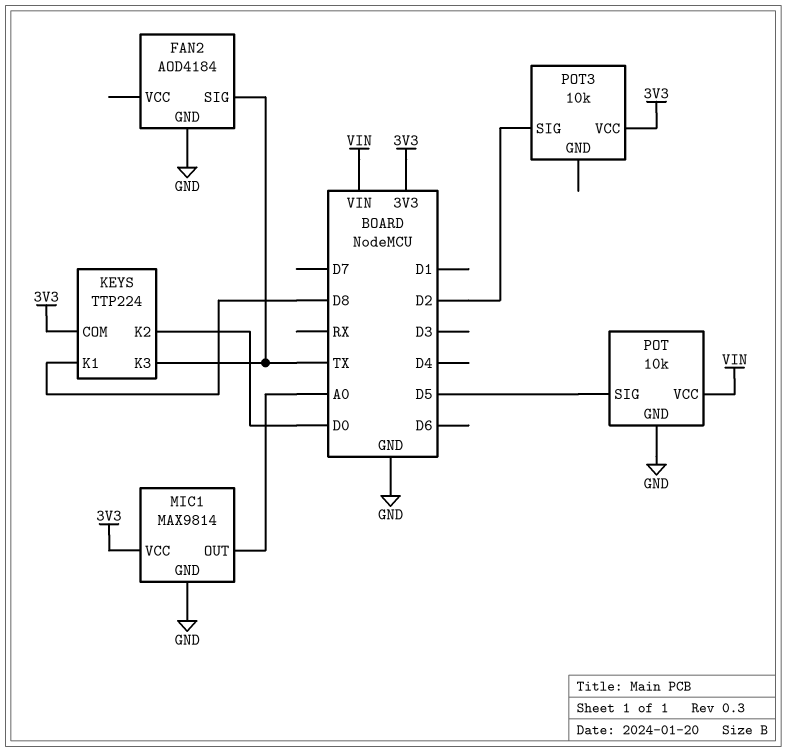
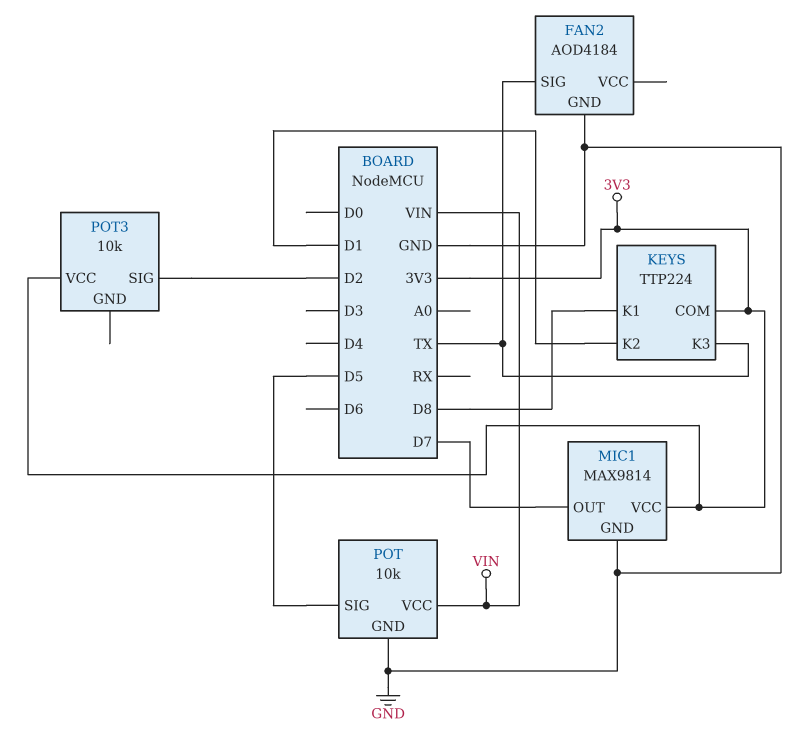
KEYS pin K2: D0 -> D1
MIC1 pin OUT: A0 -> D7

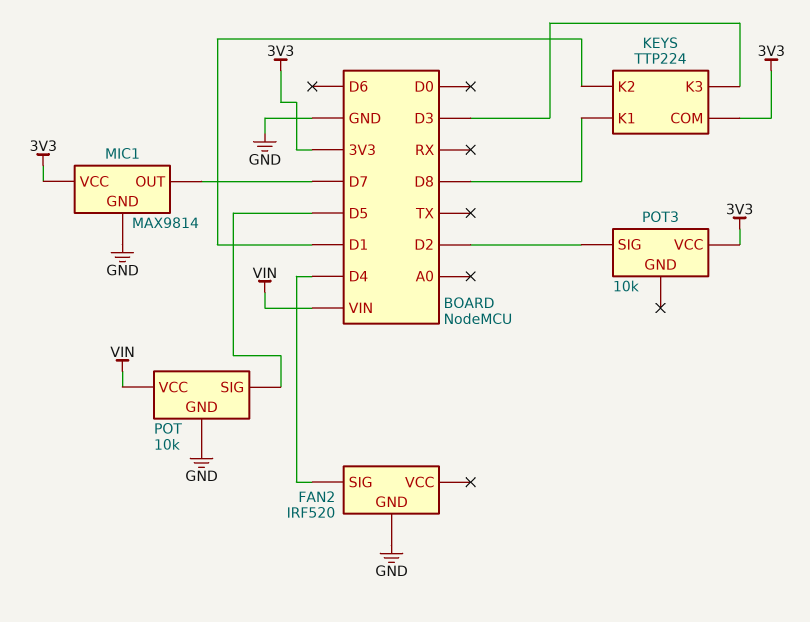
FAN2: AOD4184 -> IRF520
FAN2 pin SIG: TX -> D4
KEYS pin K3: TX -> D3

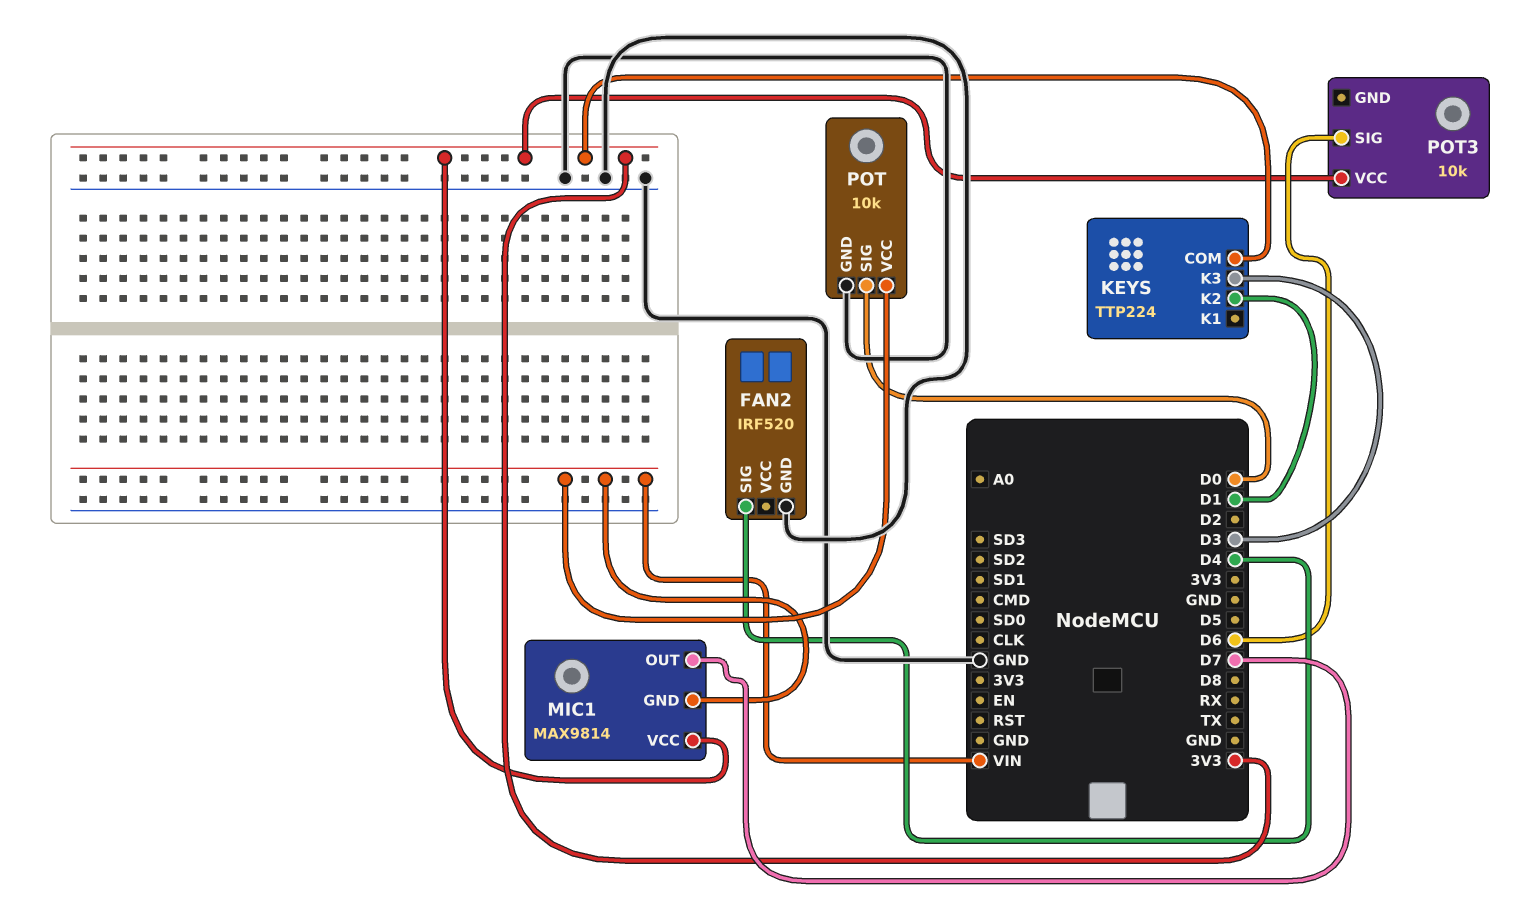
KEYS pin K1: D8 -> none
MIC1 pin GND: GND -> VIN
POT pin SIG: D5 -> D0
POT3 pin SIG: D2 -> D6

